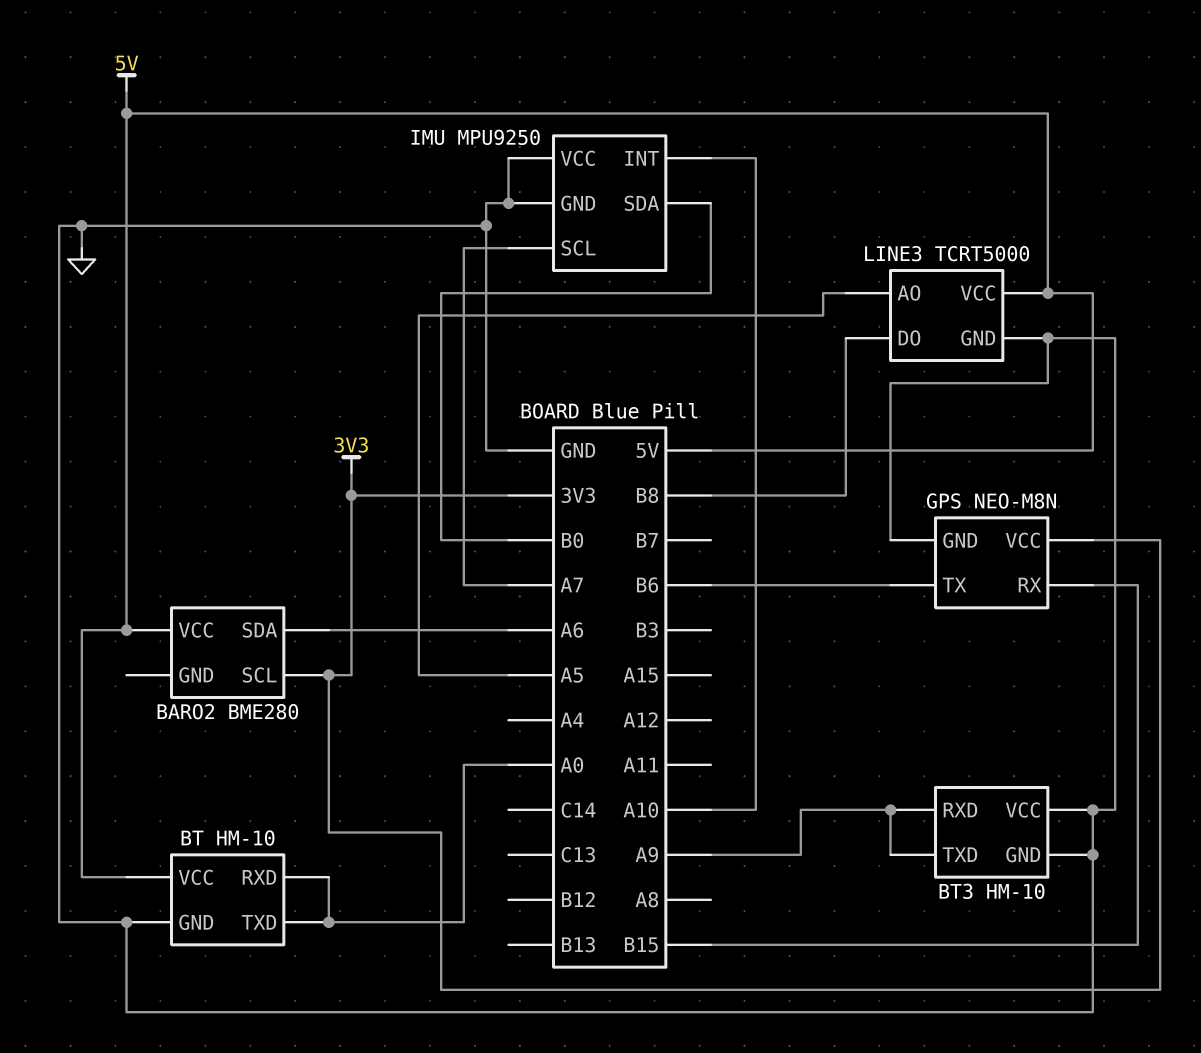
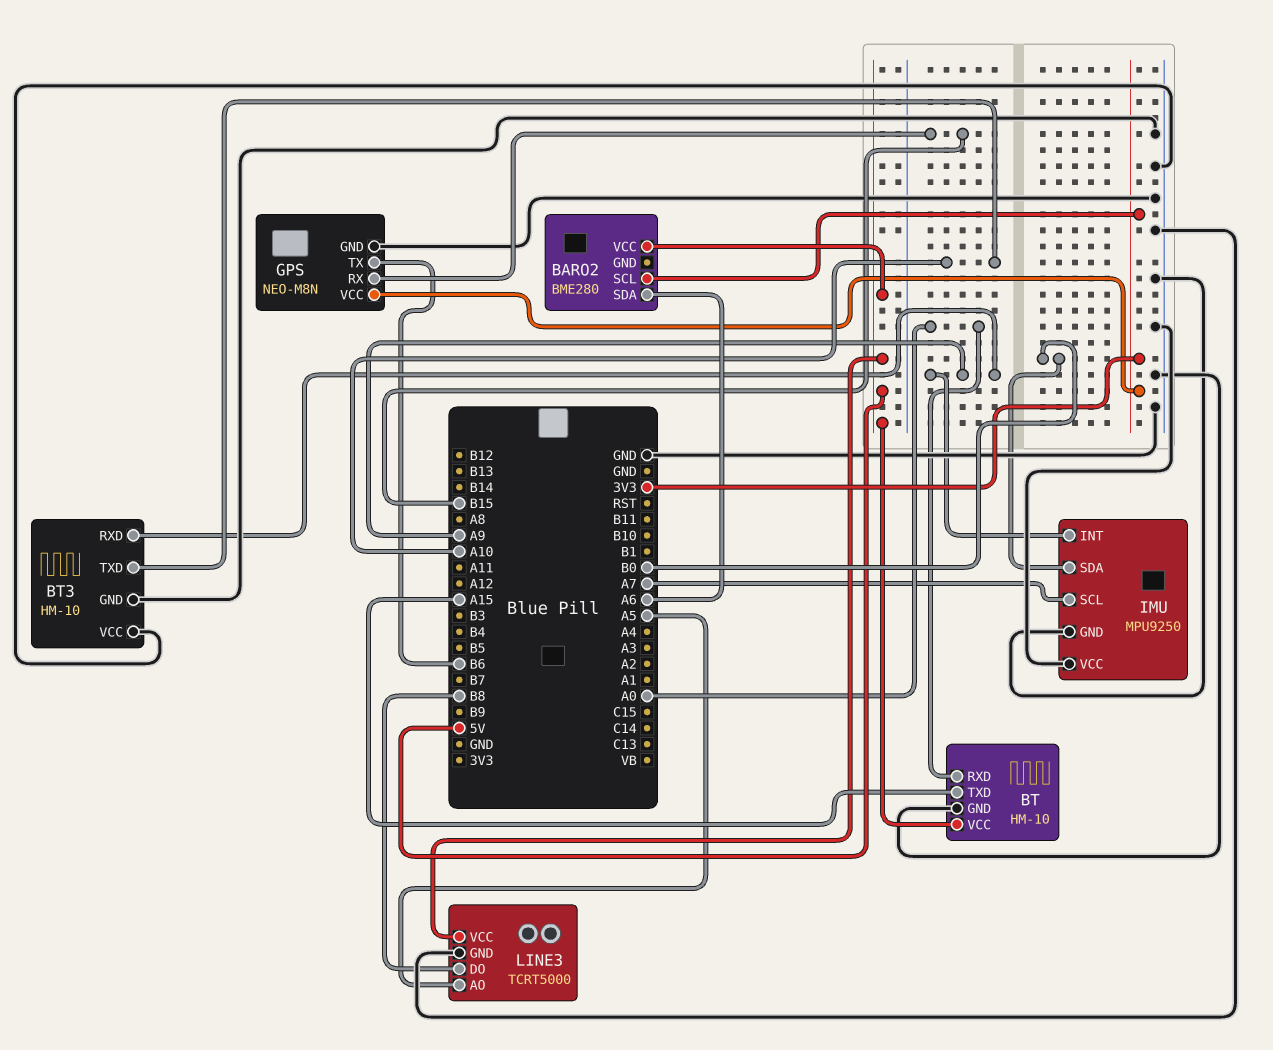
BT pin TXD: A0 -> A15
BT3 pin TXD: A9 -> A10
IMU pin INT: A10 -> A9

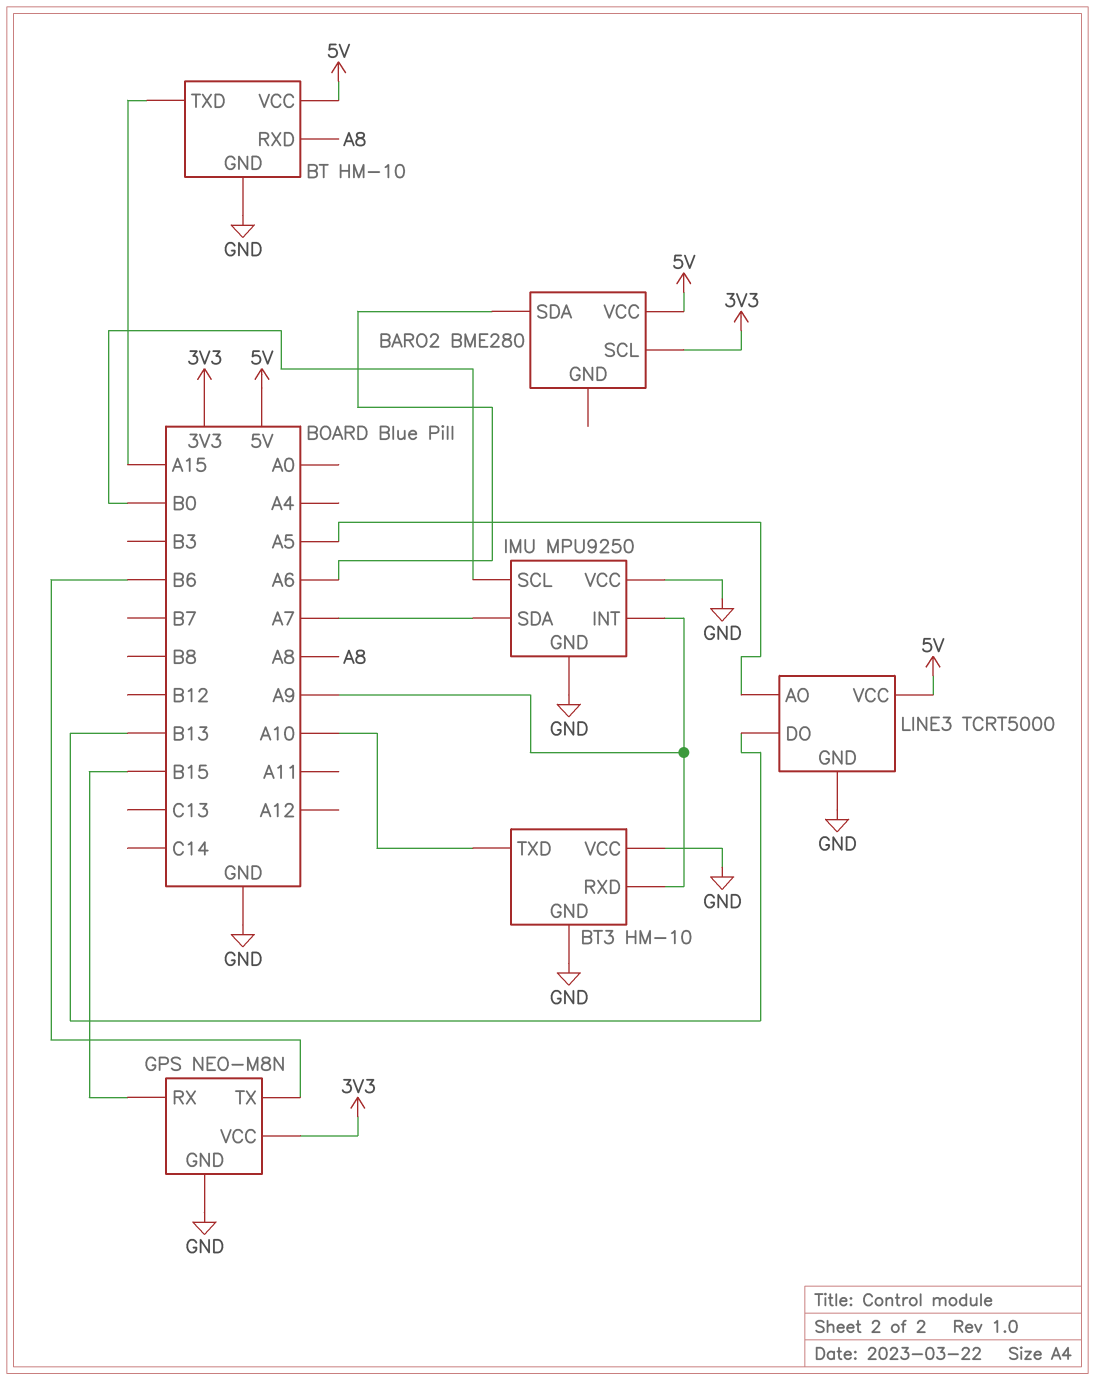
BT pin RXD: A0 -> A8
IMU pin SCL: A7 -> B0
IMU pin SDA: B0 -> A7
LINE3 pin DO: B8 -> B13

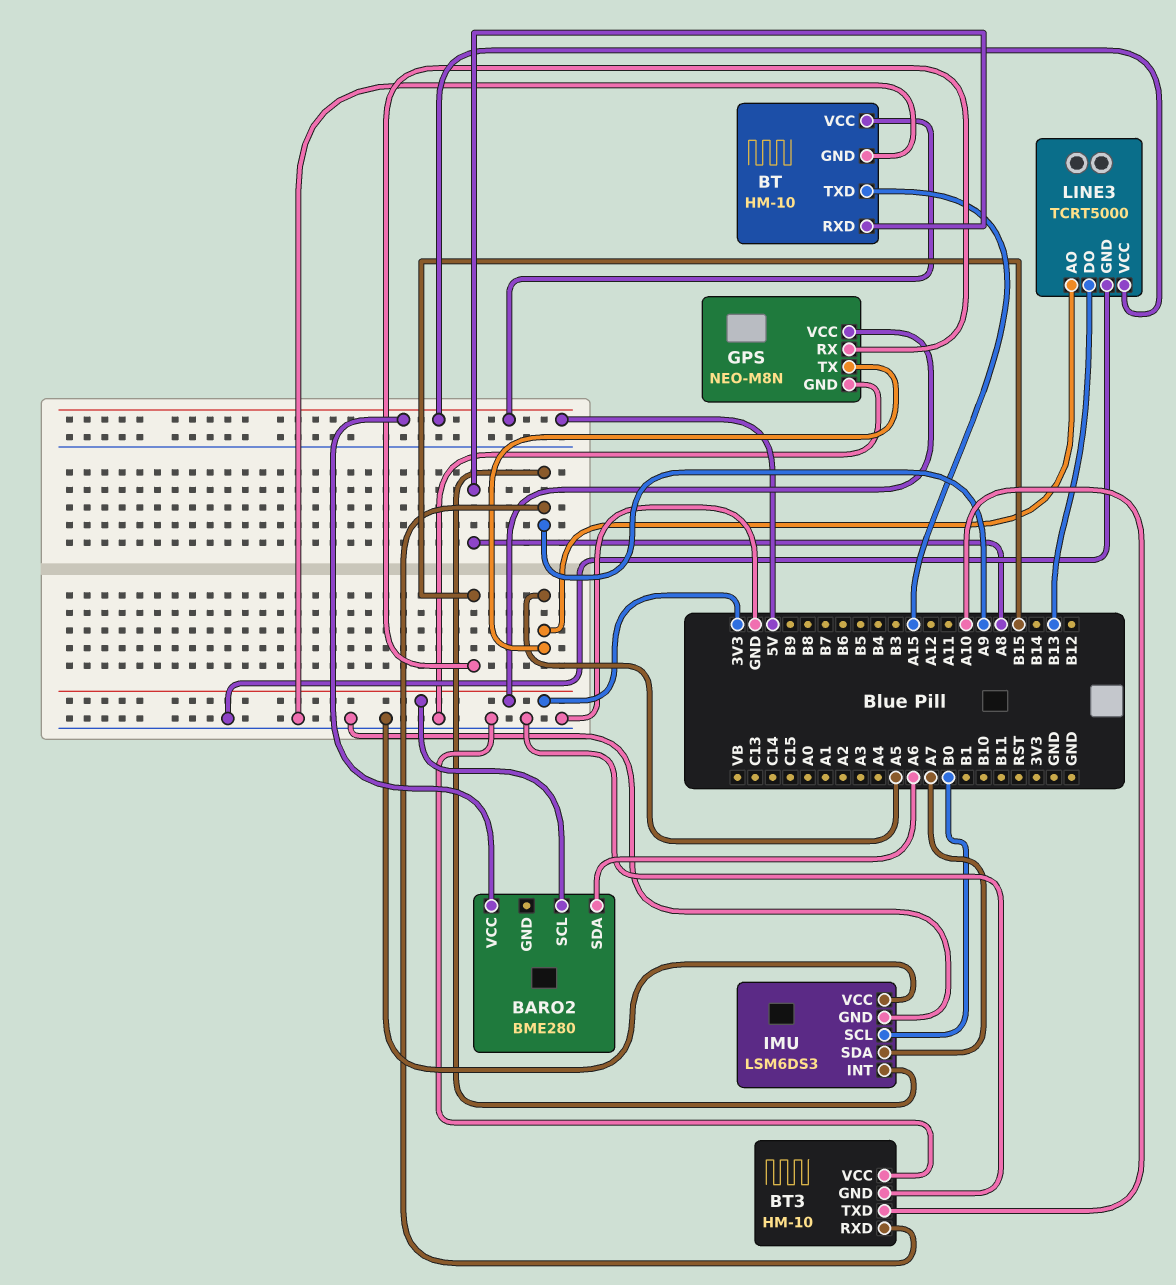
GPS pin TX: B6 -> A5
IMU: MPU9250 -> LSM6DS3

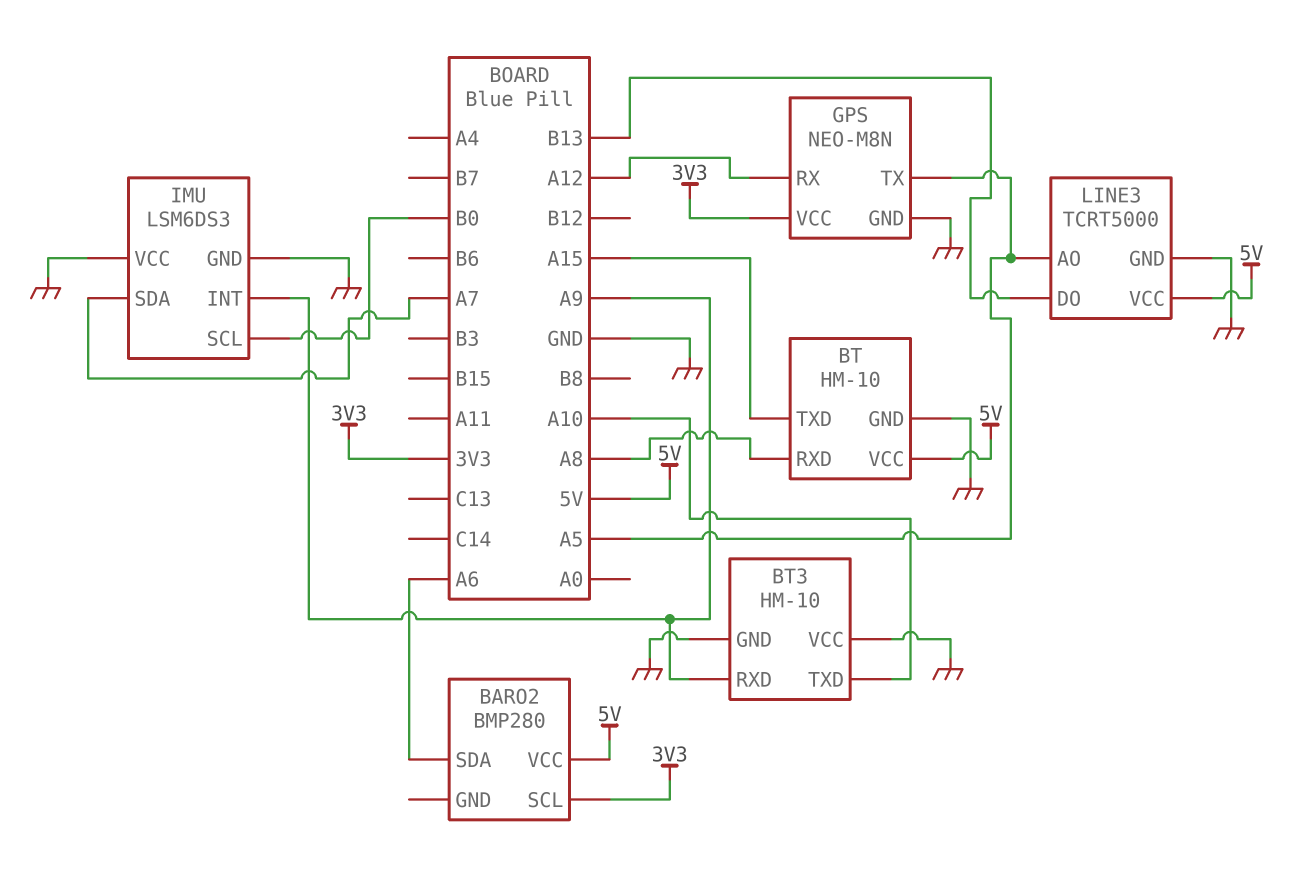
BARO2: BME280 -> BMP280
GPS pin RX: B15 -> A12

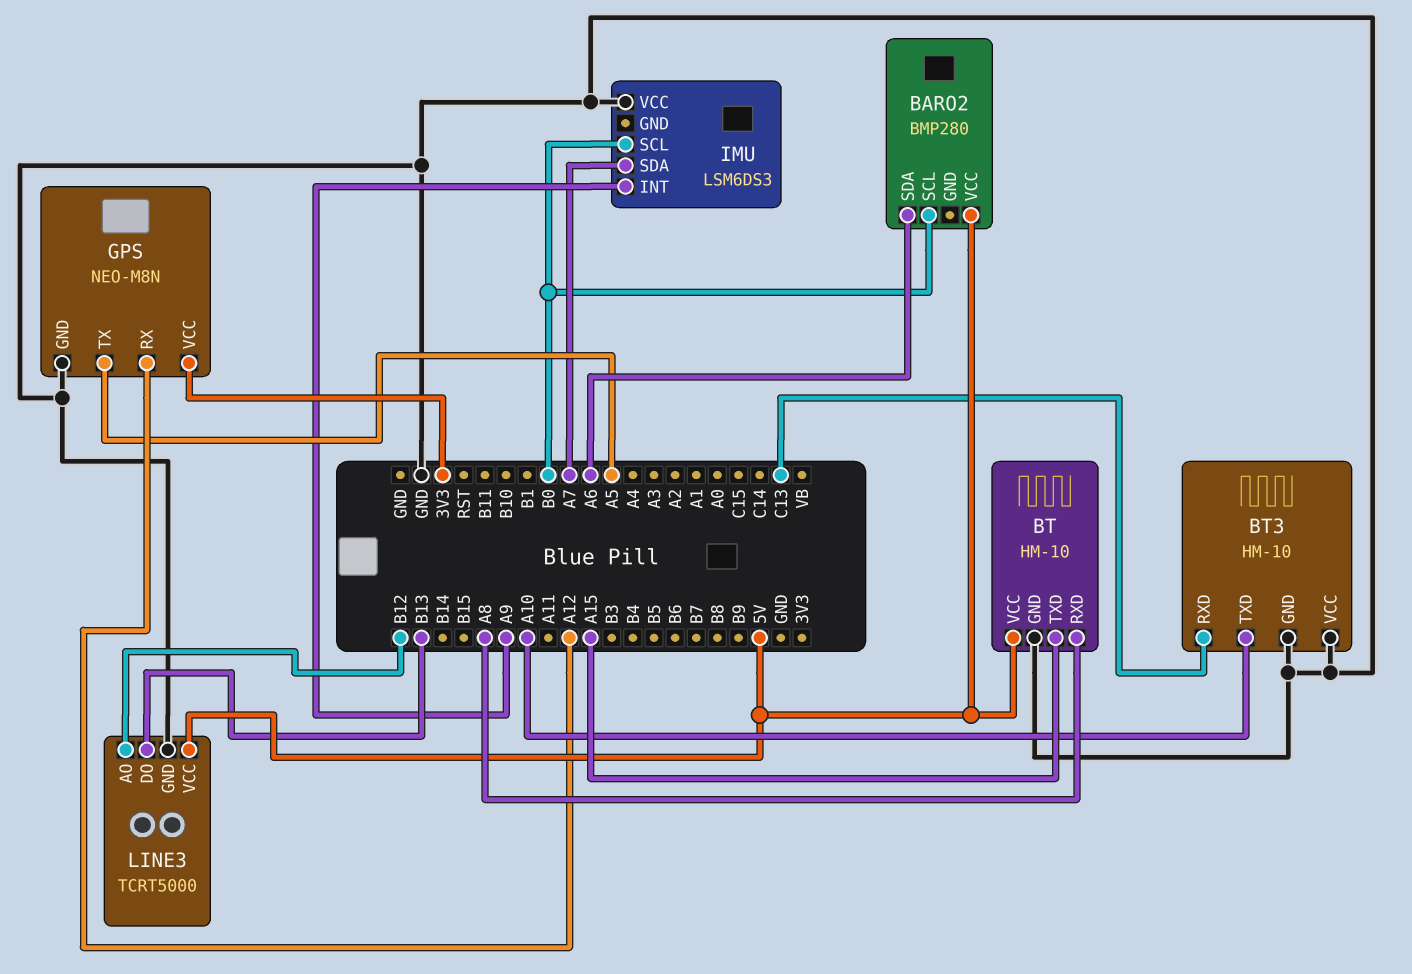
BARO2 pin SCL: 3V3 -> B0
BT3 pin RXD: A9 -> C13
IMU pin GND: GND -> none
LINE3 pin AO: A5 -> B12

